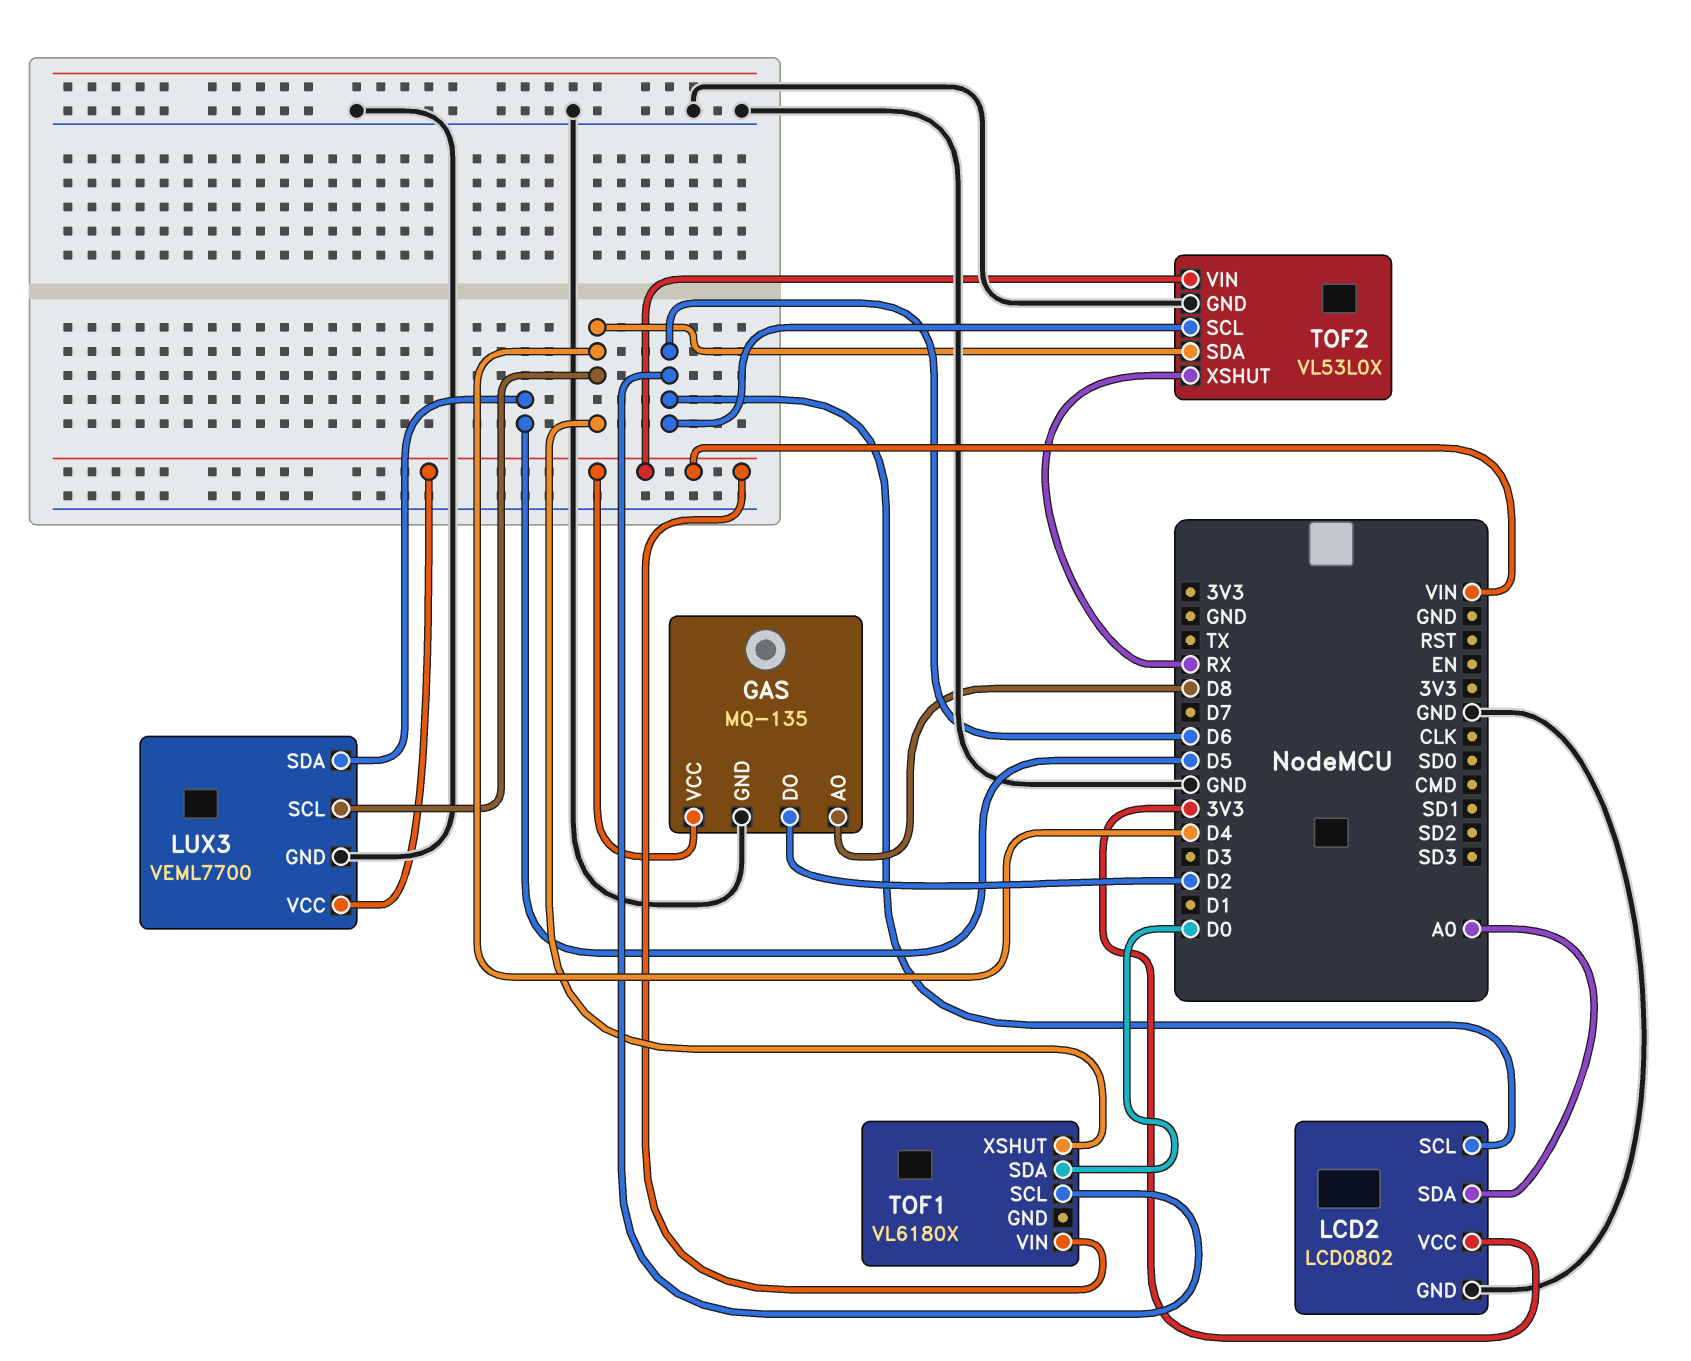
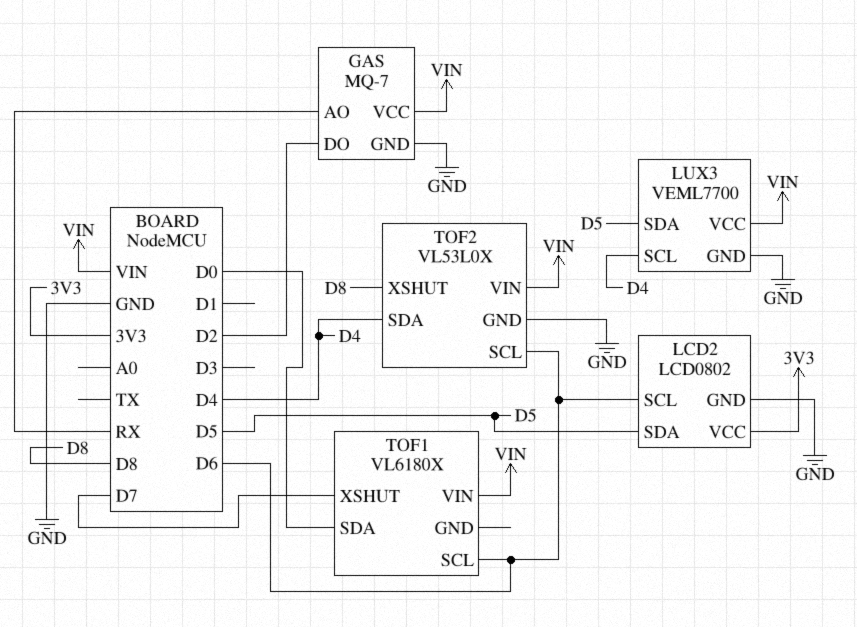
GAS: MQ-135 -> MQ-7
GAS pin AO: D8 -> RX
LCD2 pin SDA: A0 -> D5
TOF1 pin XSHUT: D4 -> D7
TOF2 pin XSHUT: RX -> D8

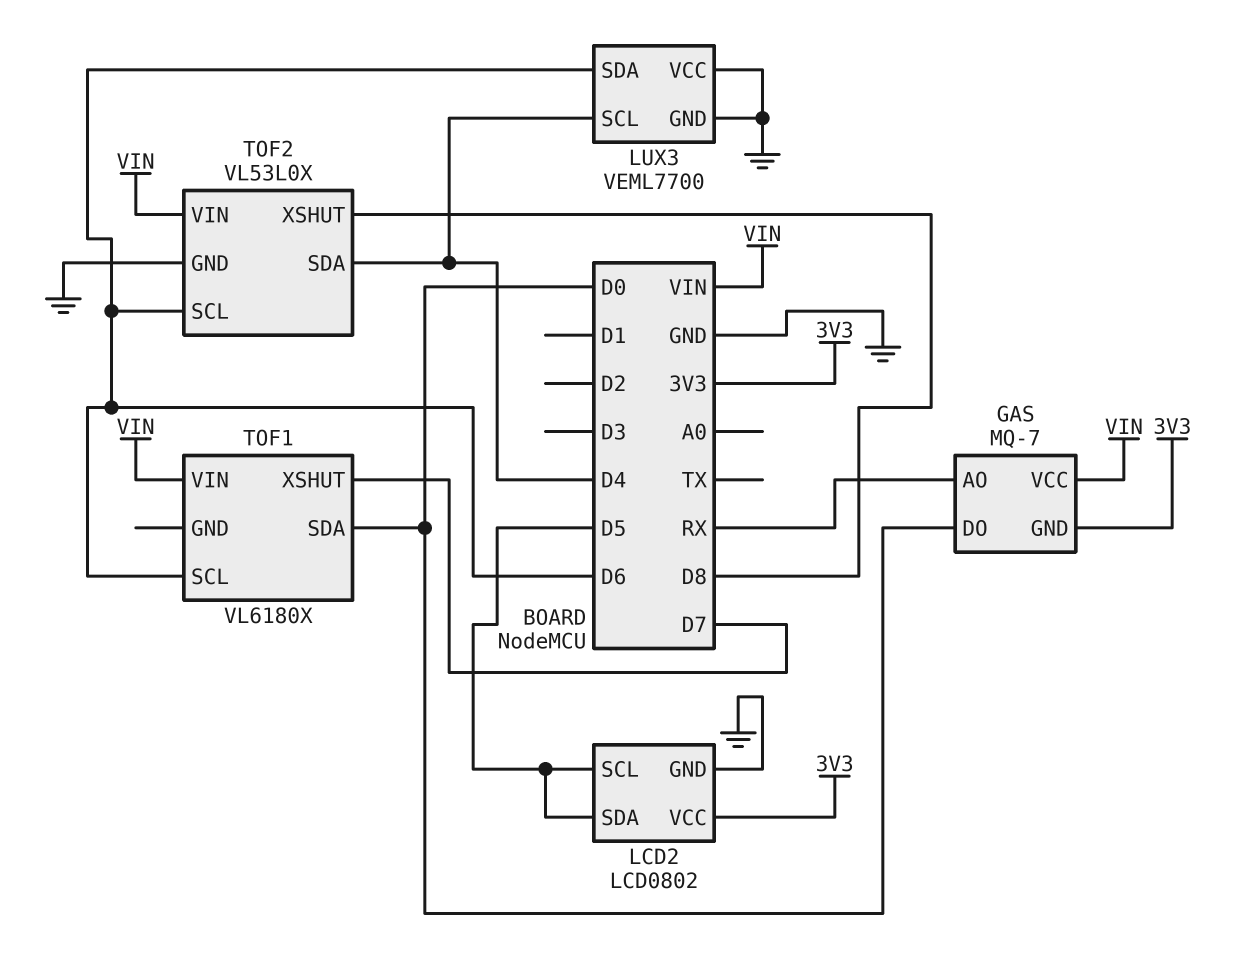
GAS pin DO: D2 -> D0
GAS pin GND: GND -> 3V3
LCD2 pin SCL: D6 -> D5
LUX3 pin SDA: D5 -> D6
LUX3 pin VCC: VIN -> GND

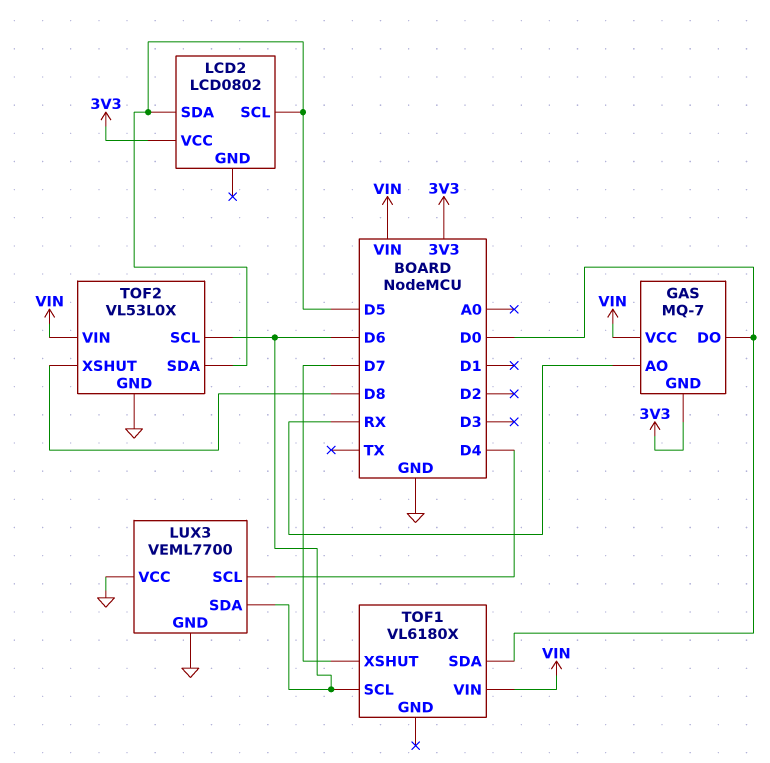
LCD2 pin GND: GND -> none
TOF2 pin SDA: D4 -> D5

